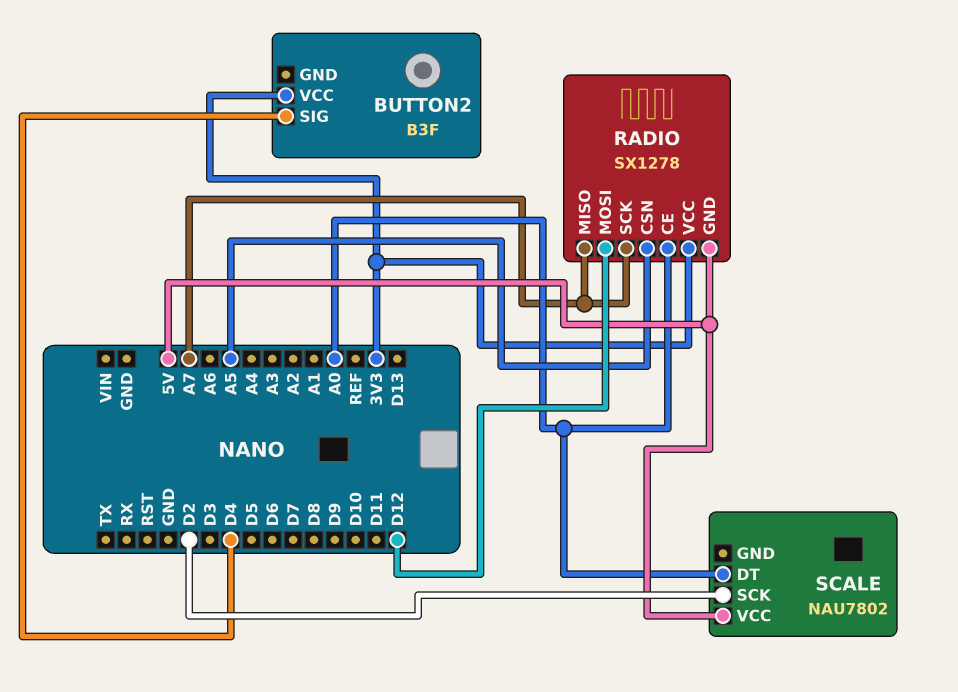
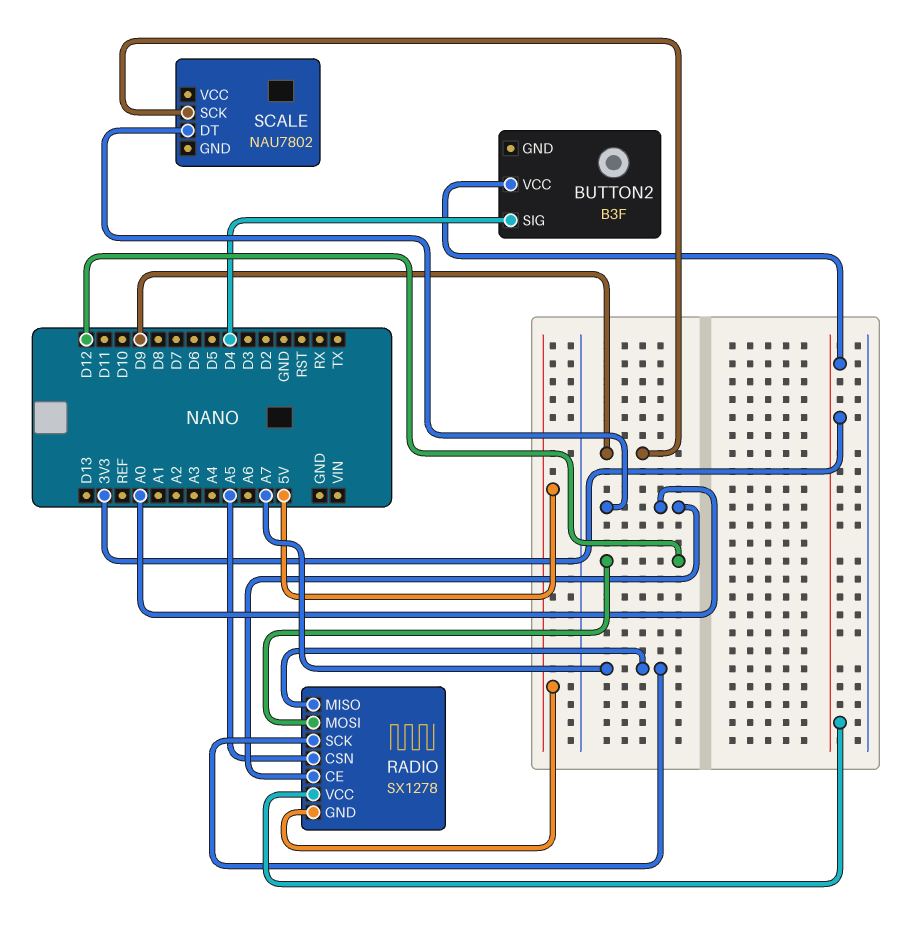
SCALE pin SCK: D2 -> D9
SCALE pin VCC: 5V -> none

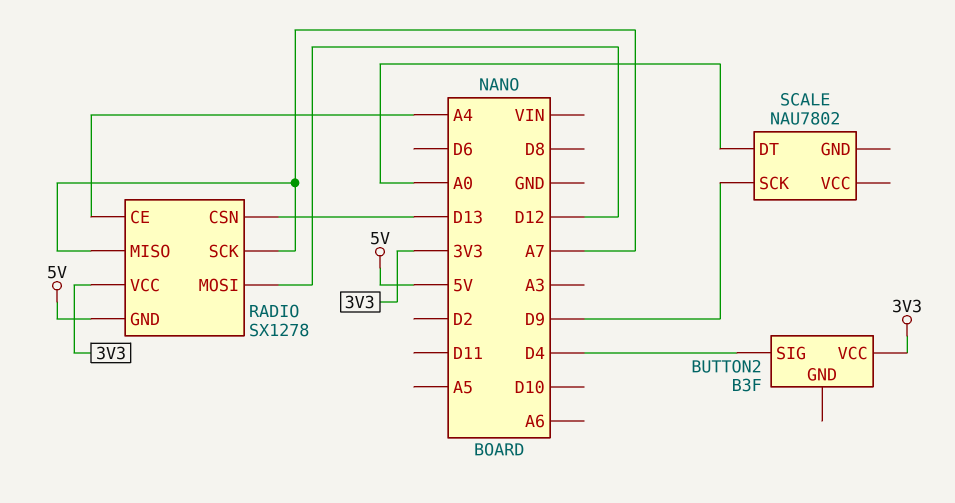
RADIO pin CE: A0 -> A4
RADIO pin CSN: A5 -> D13

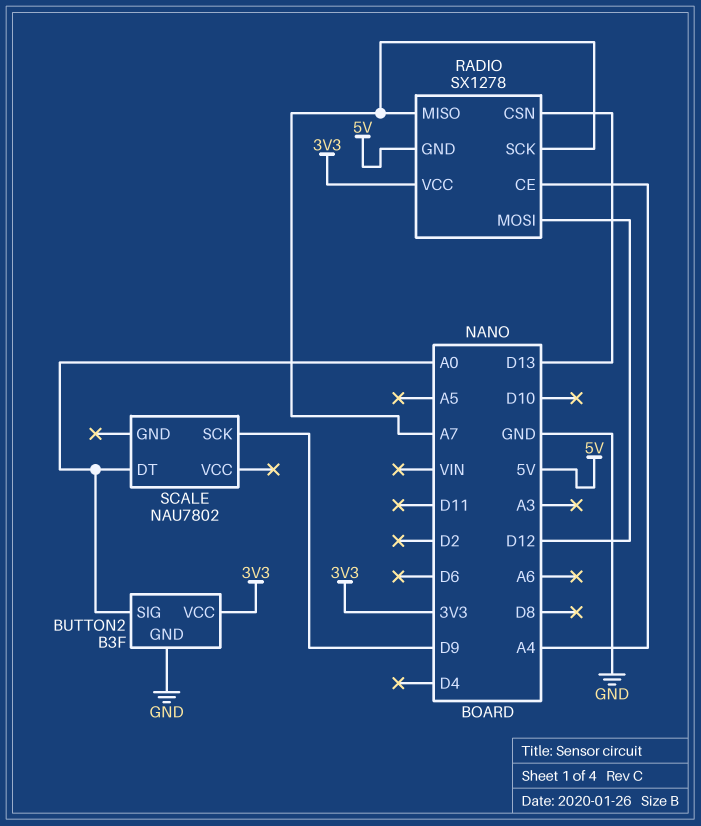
BUTTON2 pin GND: none -> GND
BUTTON2 pin SIG: D4 -> A0

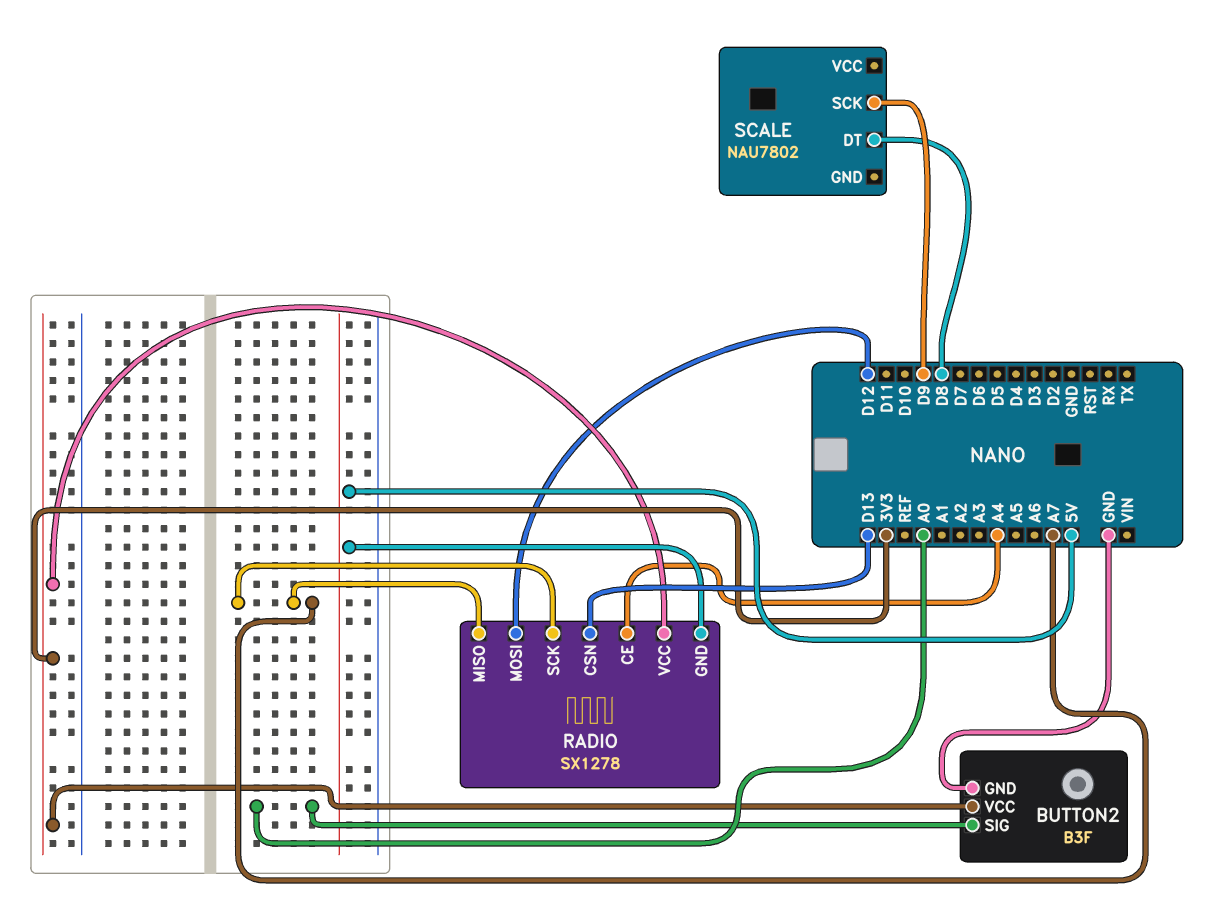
SCALE pin DT: A0 -> D8

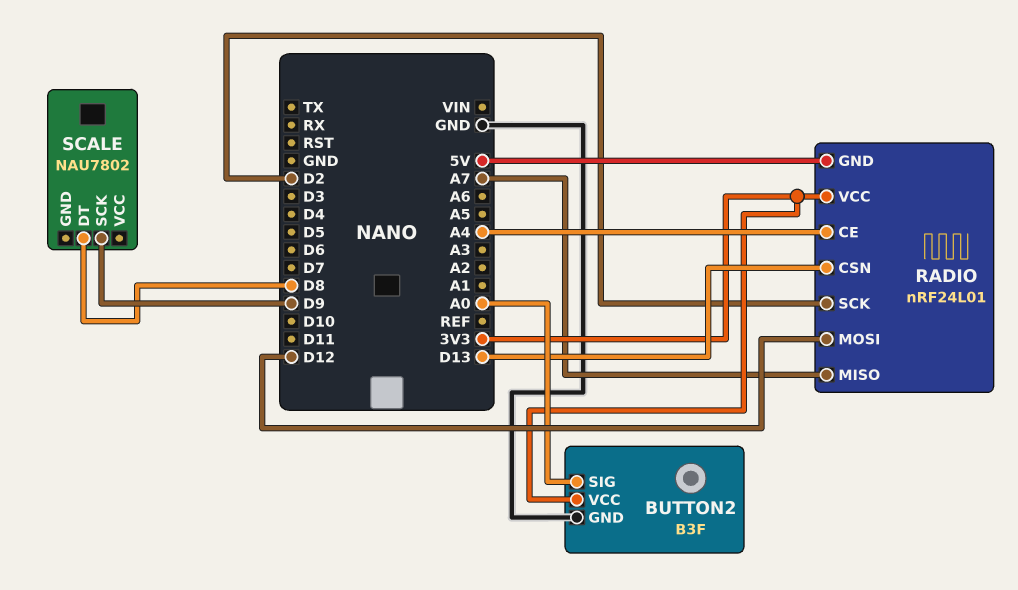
RADIO: SX1278 -> nRF24L01
RADIO pin SCK: A7 -> D2

